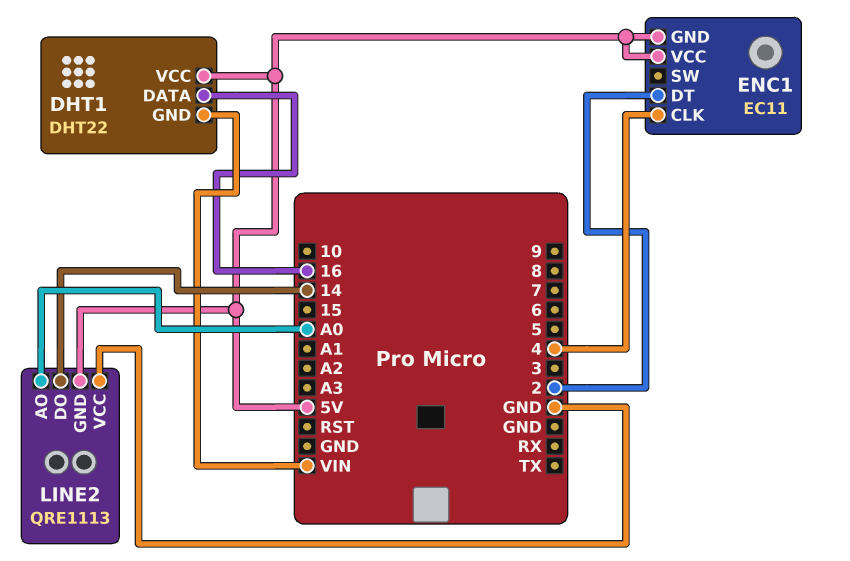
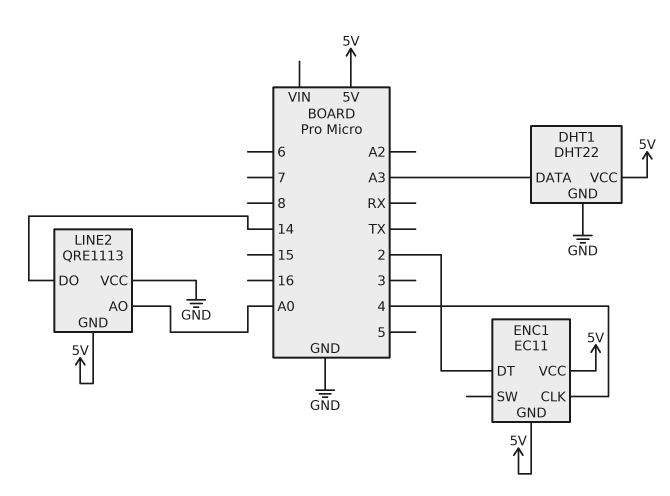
DHT1 pin DATA: 16 -> A3
DHT1 pin GND: VIN -> GND

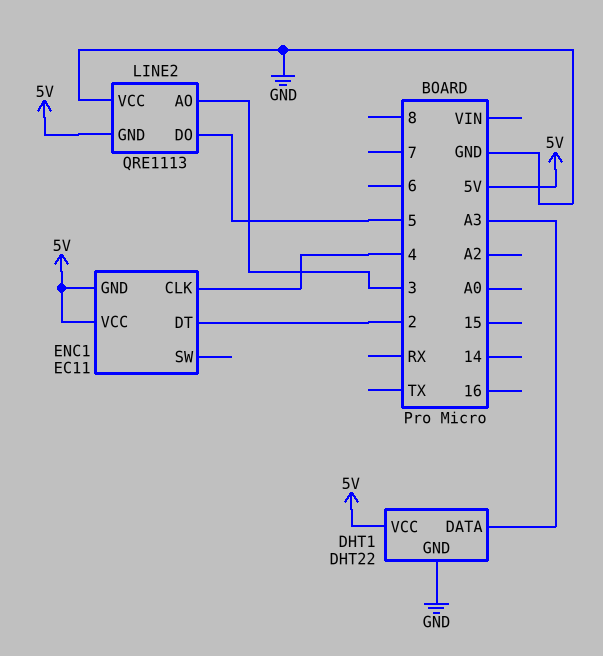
LINE2 pin AO: A0 -> 3
LINE2 pin DO: 14 -> 5

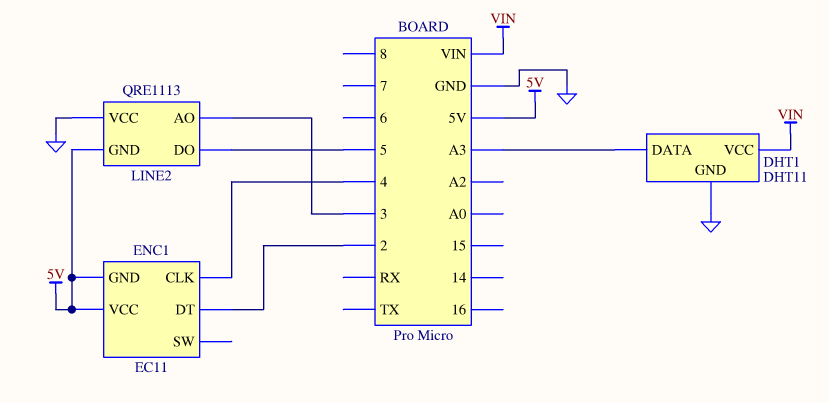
DHT1: DHT22 -> DHT11
DHT1 pin VCC: 5V -> VIN

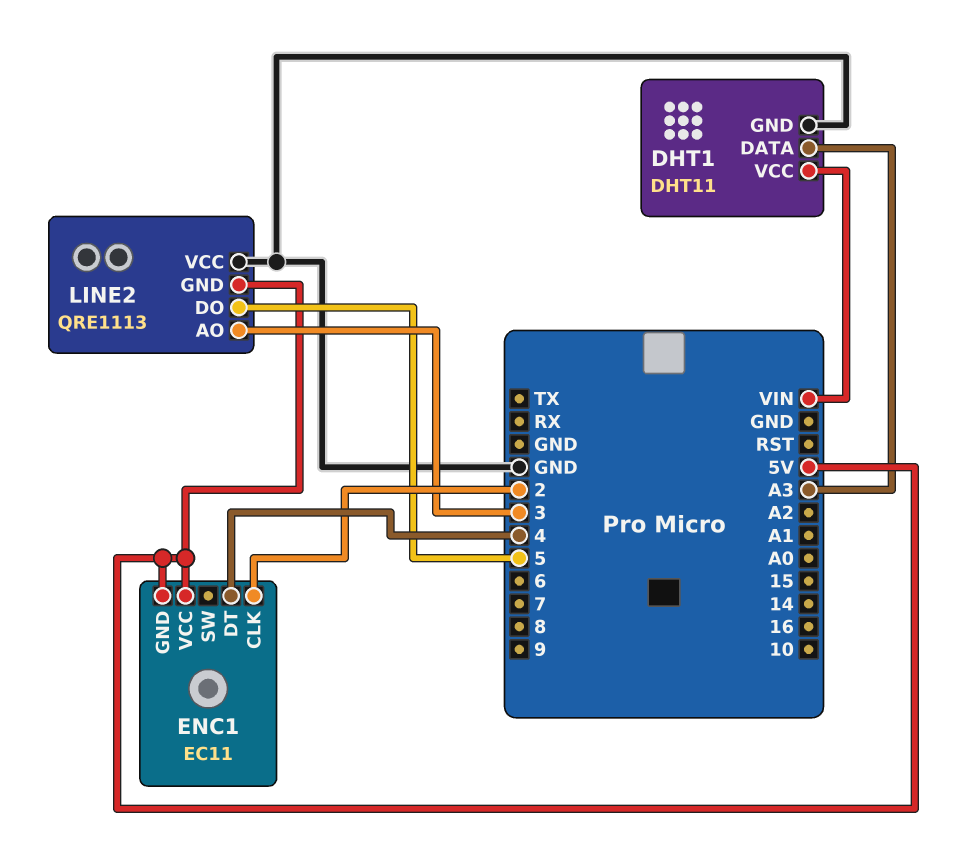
ENC1 pin CLK: 4 -> 2
ENC1 pin DT: 2 -> 4

